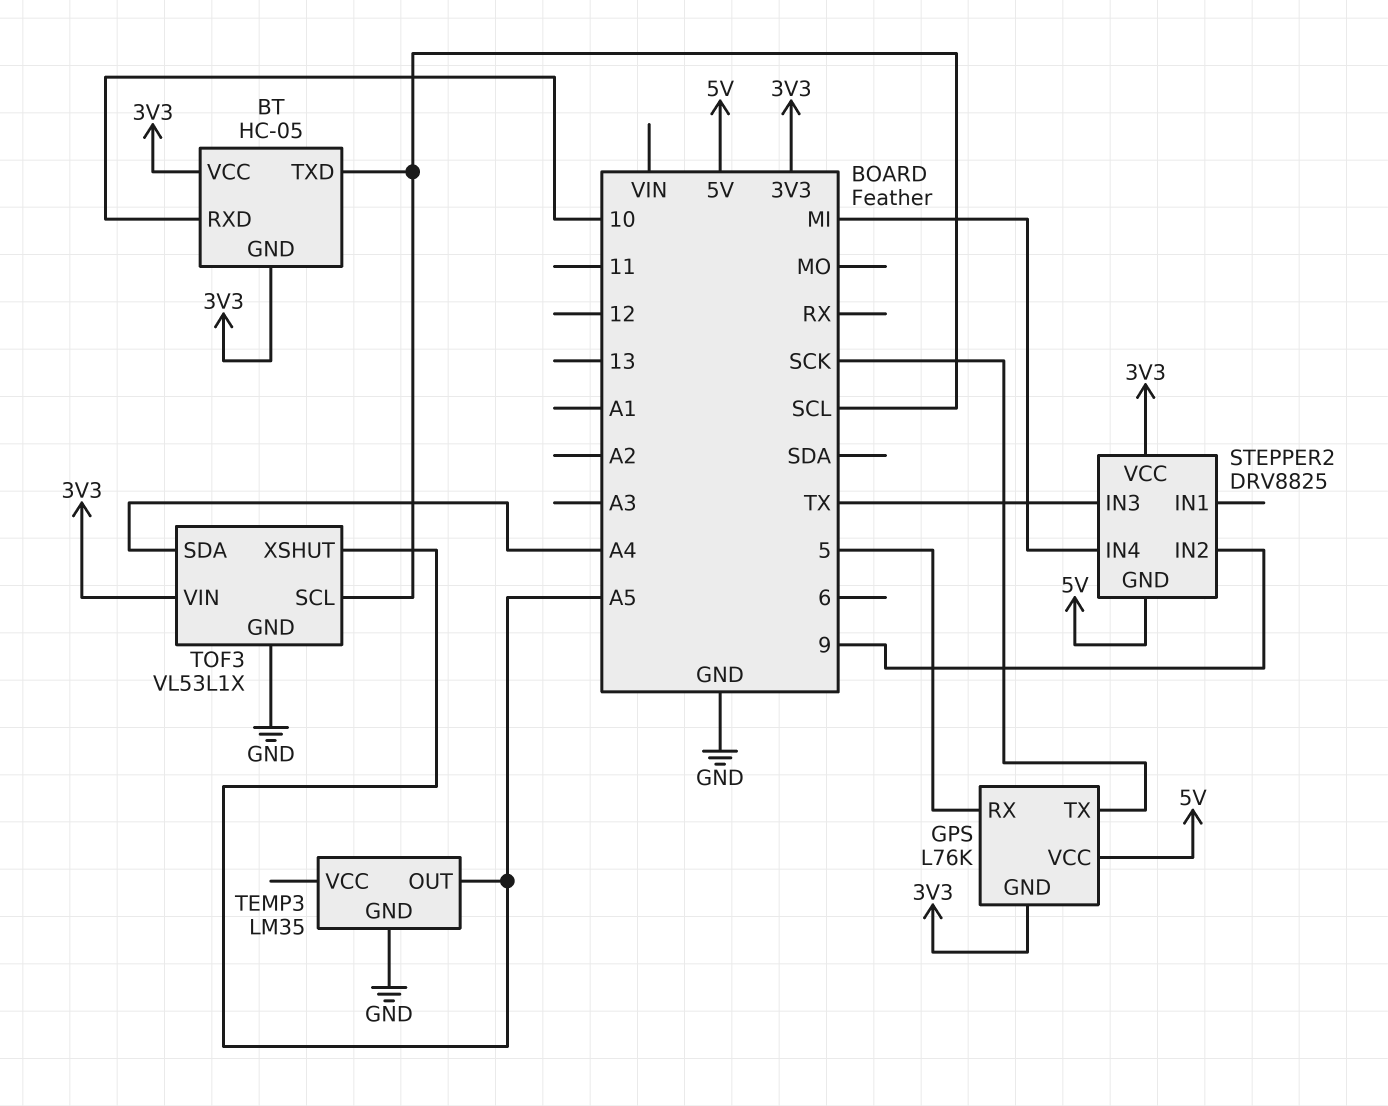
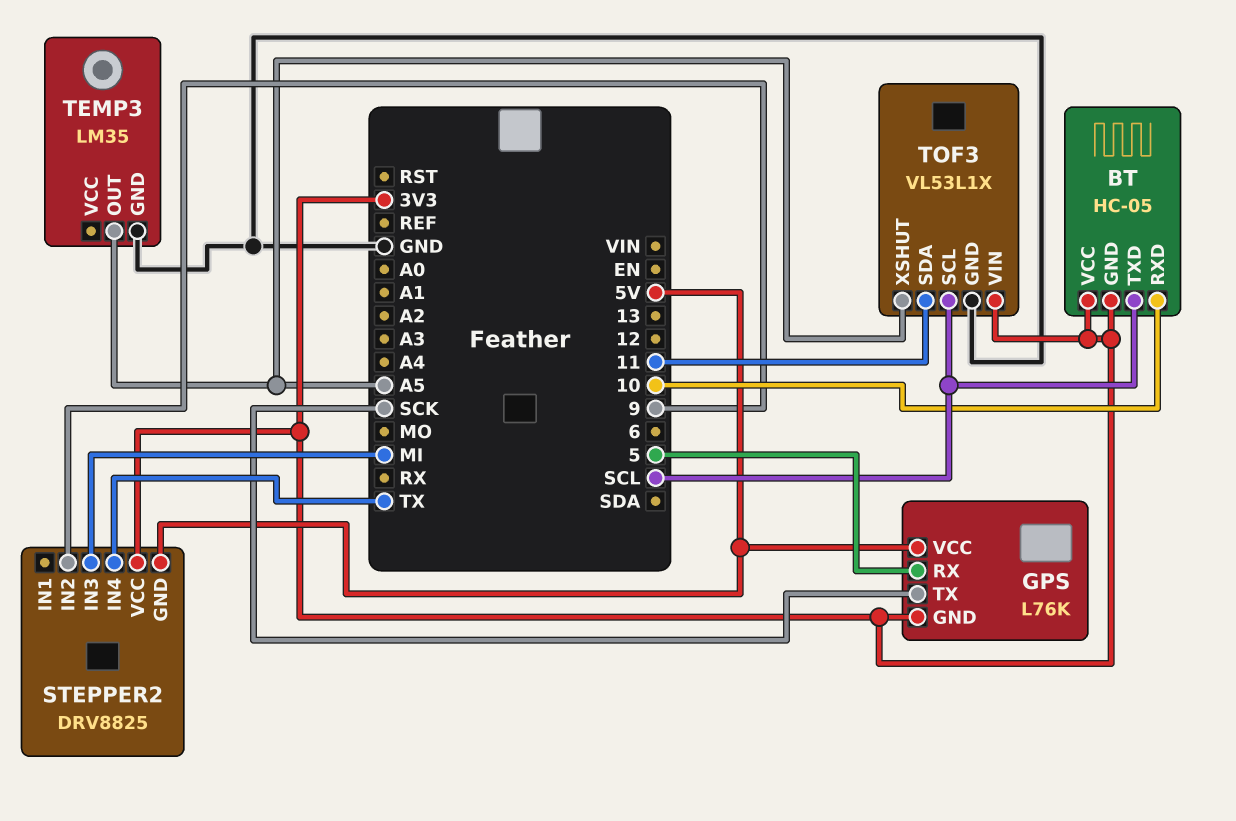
STEPPER2 pin IN3: TX -> MI
STEPPER2 pin IN4: MI -> TX
TOF3 pin SDA: A4 -> 11

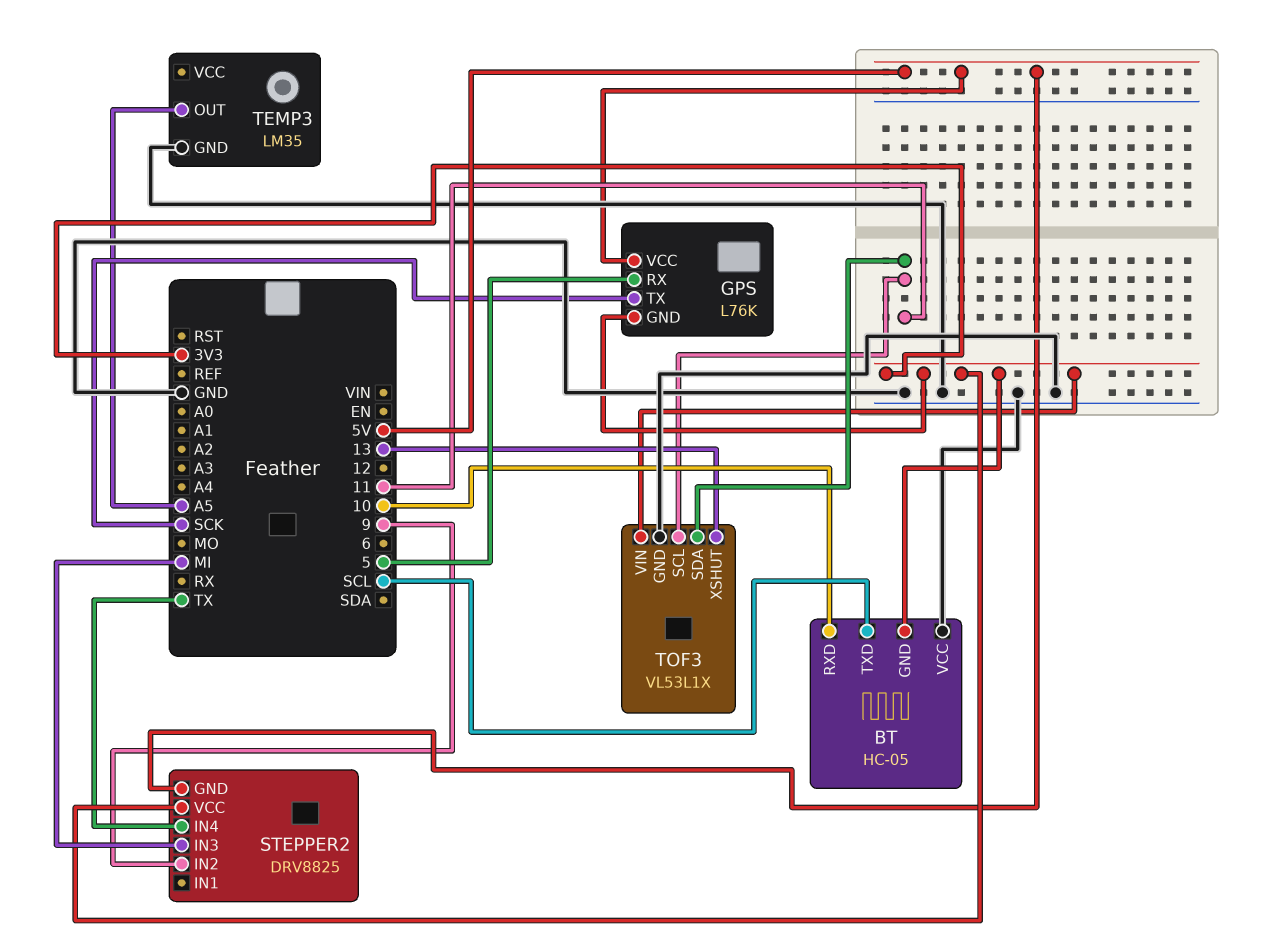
BT pin VCC: 3V3 -> GND
TOF3 pin SCL: SCL -> 11
TOF3 pin XSHUT: A5 -> 13

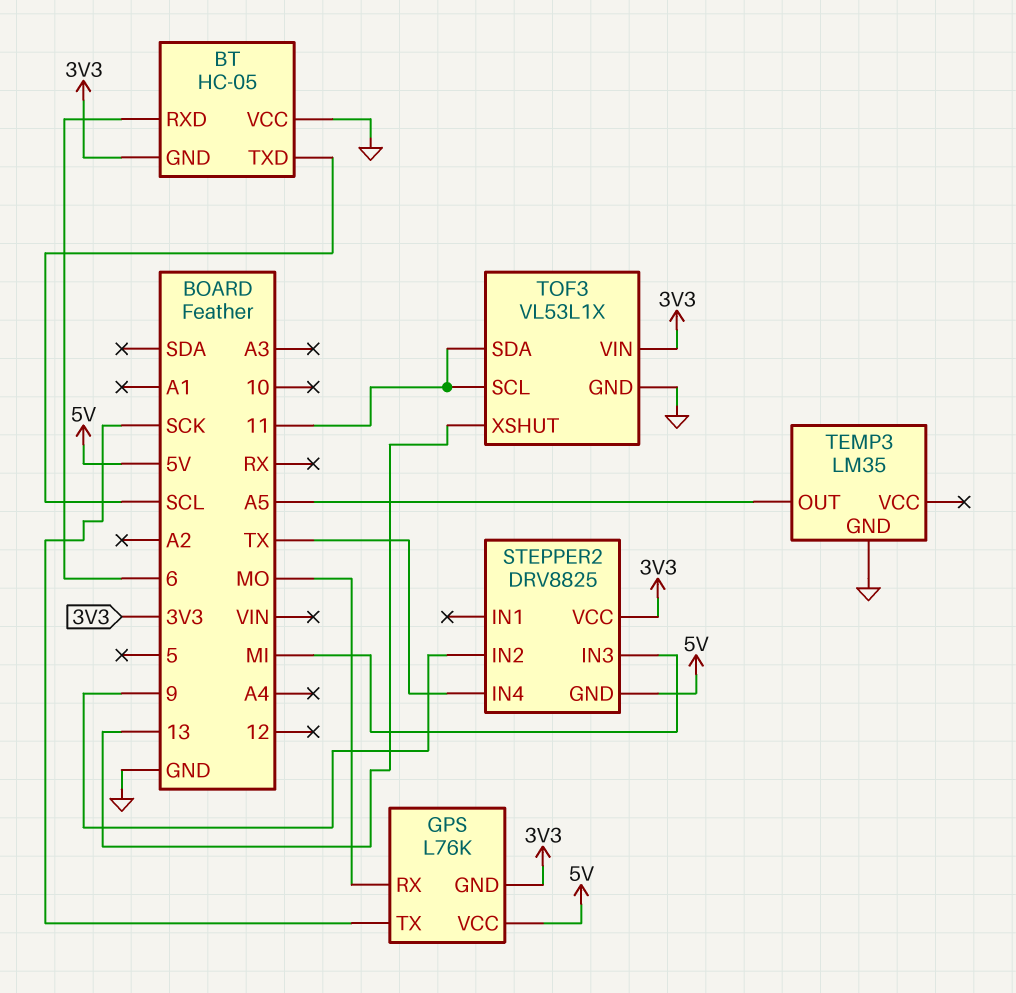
BT pin RXD: 10 -> 6
GPS pin RX: 5 -> MO

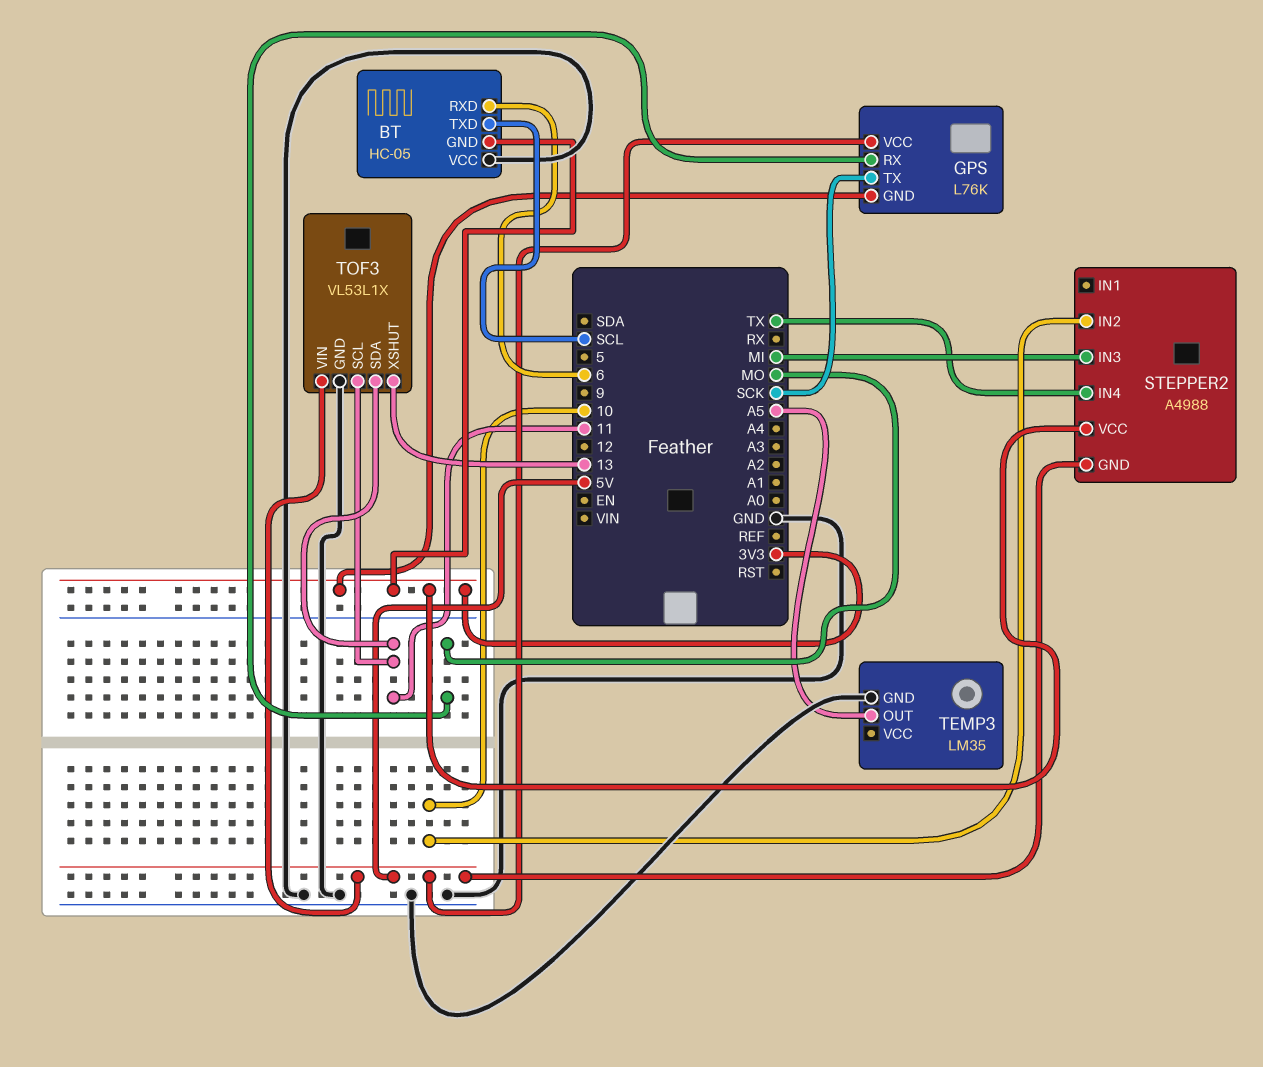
STEPPER2: DRV8825 -> A4988
STEPPER2 pin IN2: 9 -> 10
TOF3 pin VIN: 3V3 -> 5V

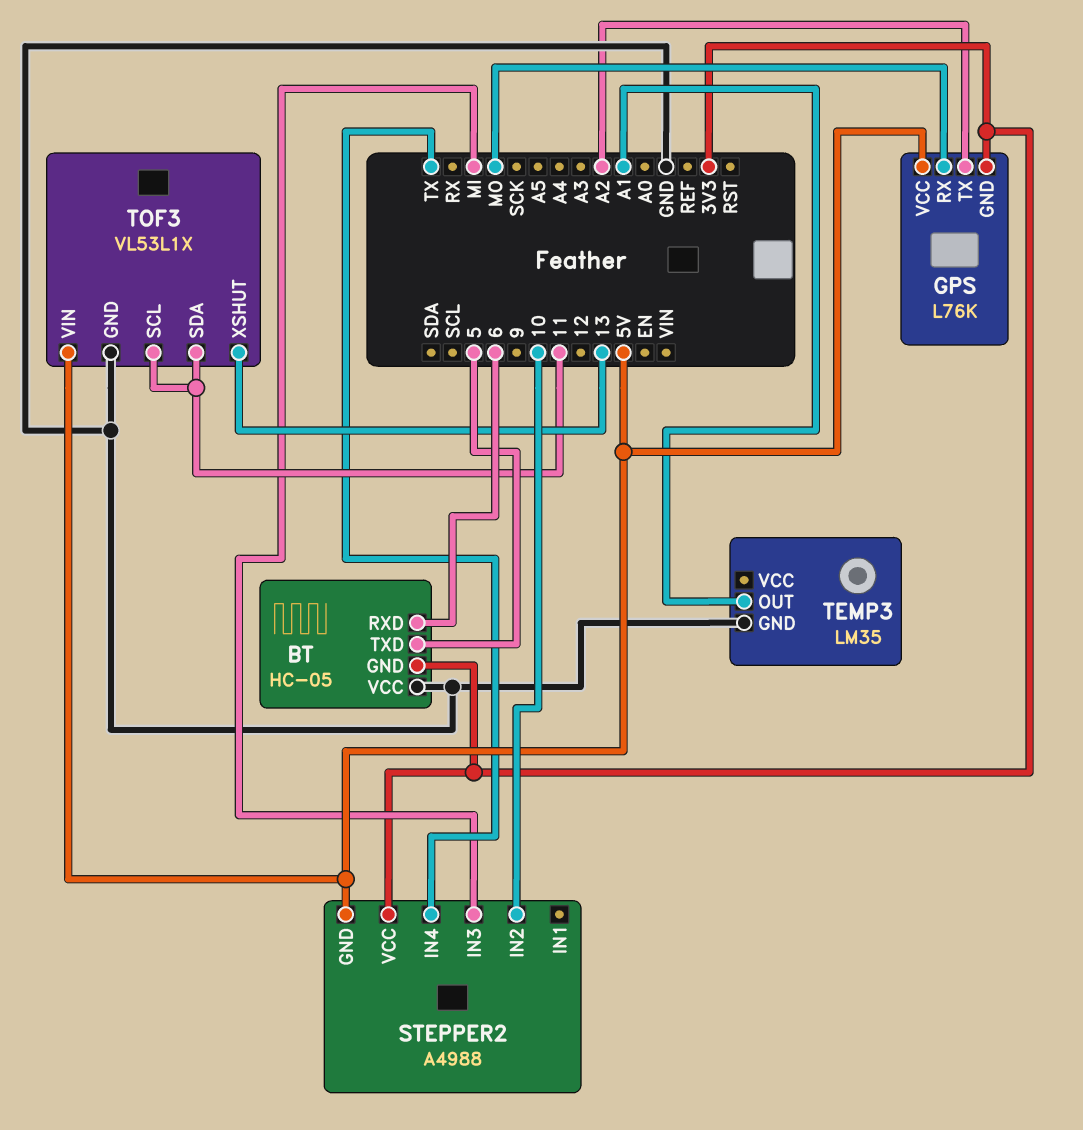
BT pin TXD: SCL -> 5
GPS pin TX: SCK -> A2
TEMP3 pin OUT: A5 -> A1

